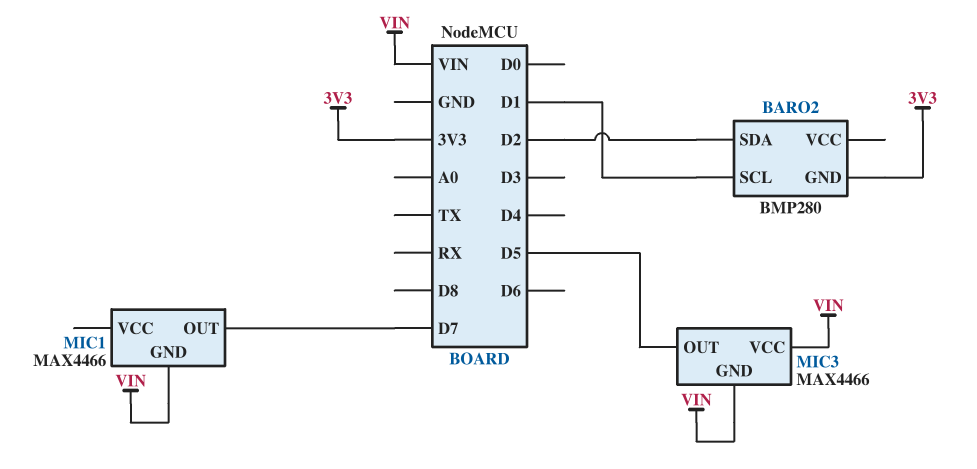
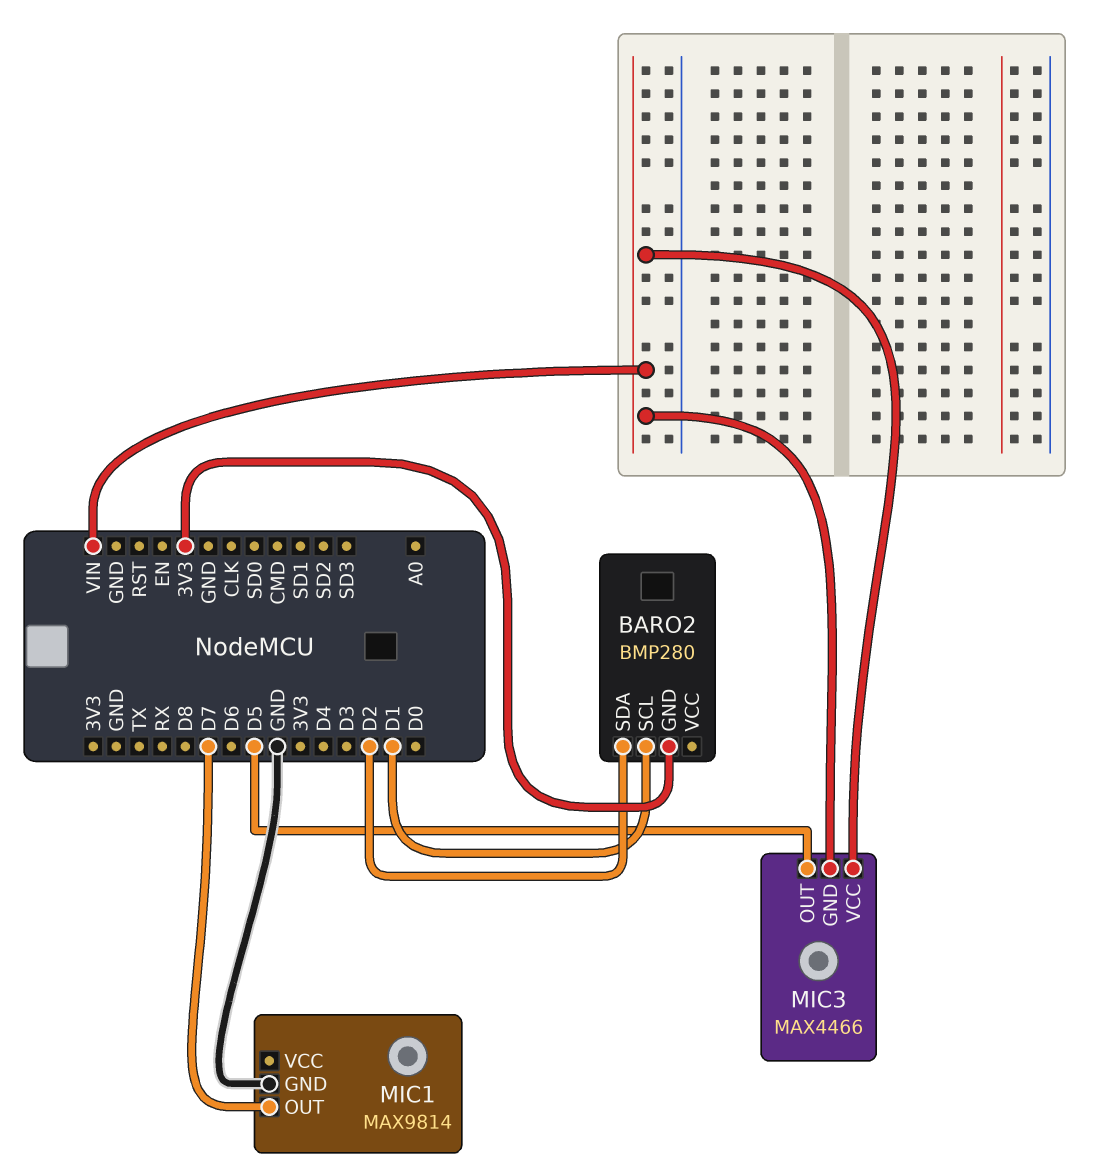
MIC1: MAX4466 -> MAX9814
MIC1 pin GND: VIN -> GND

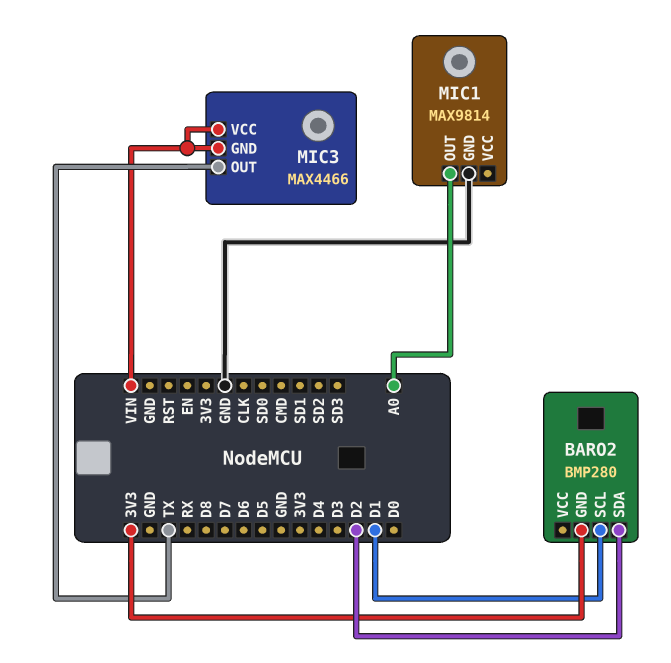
MIC1 pin OUT: D7 -> A0
MIC3 pin OUT: D5 -> TX

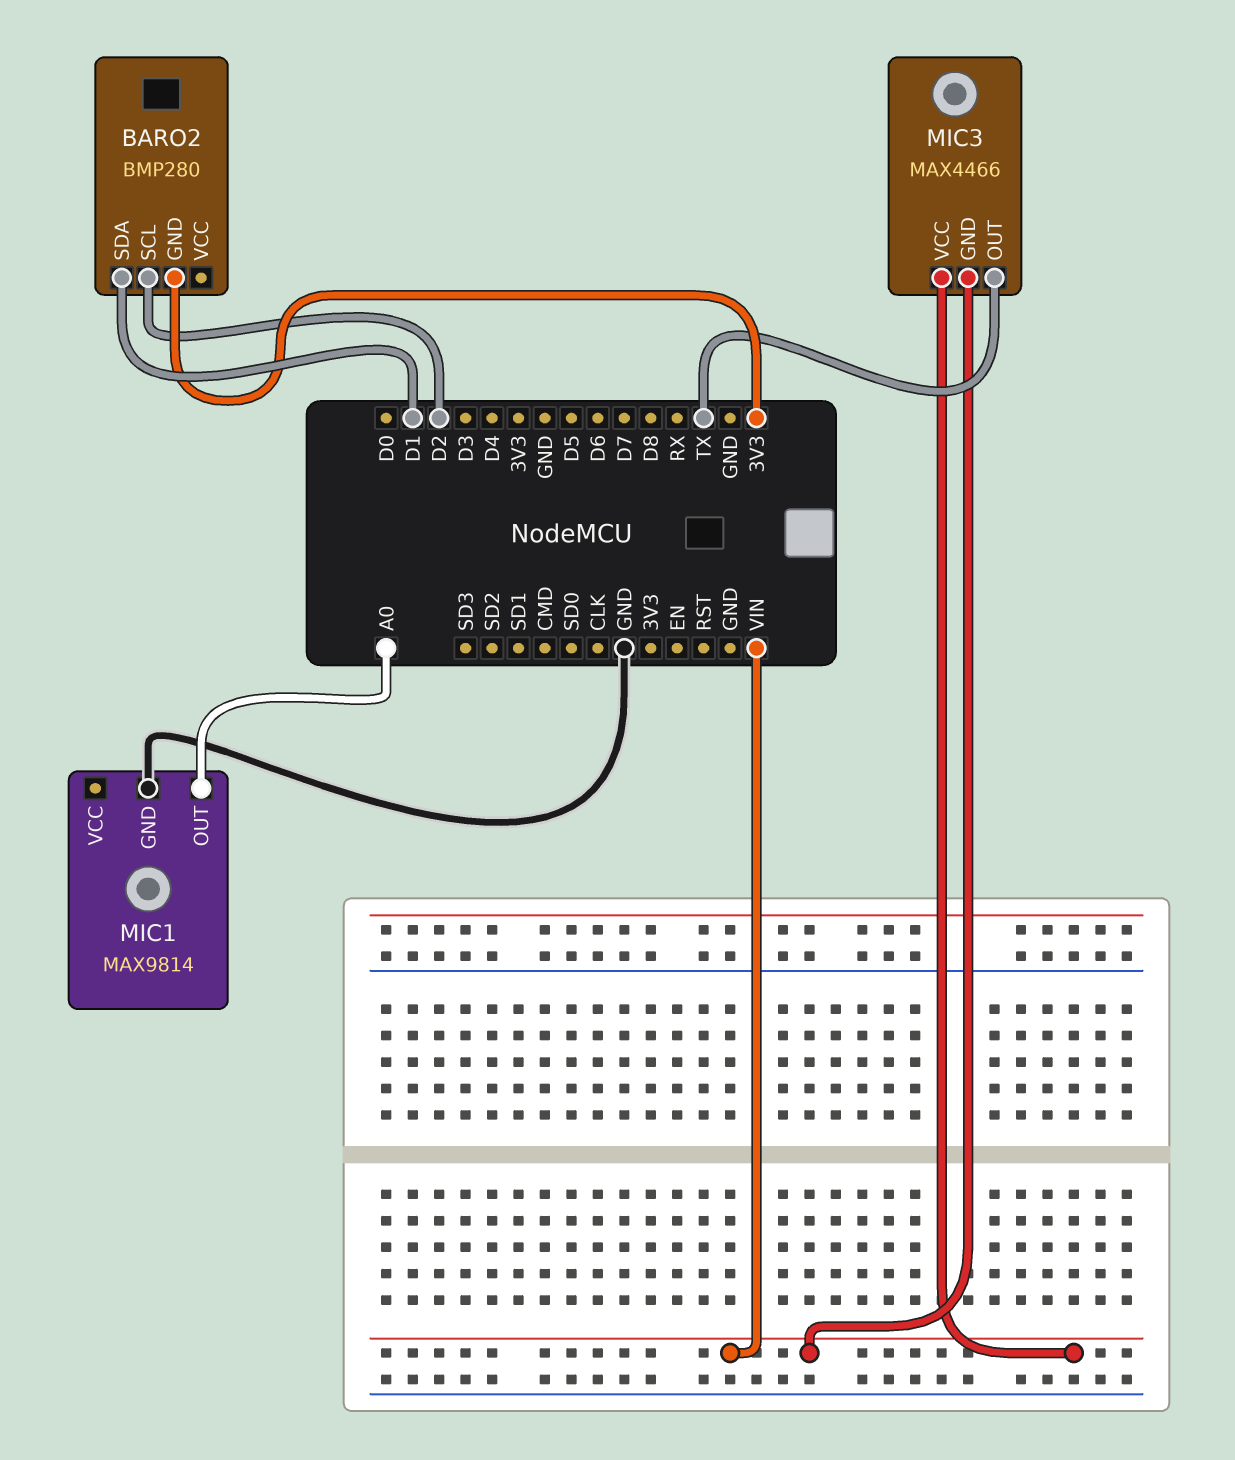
BARO2 pin SCL: D1 -> D2
BARO2 pin SDA: D2 -> D1

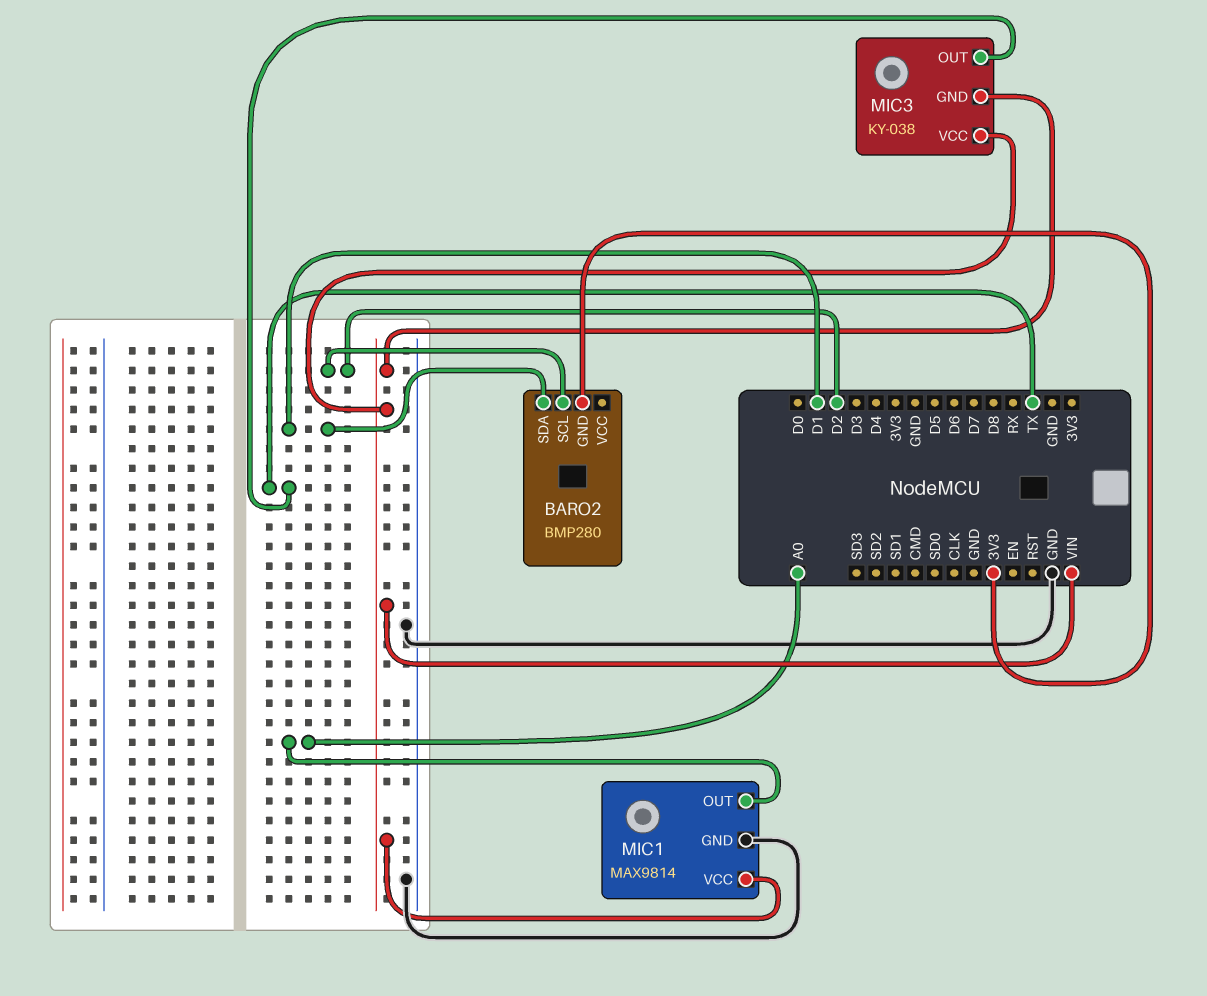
MIC1 pin VCC: none -> VIN
MIC3: MAX4466 -> KY-038

